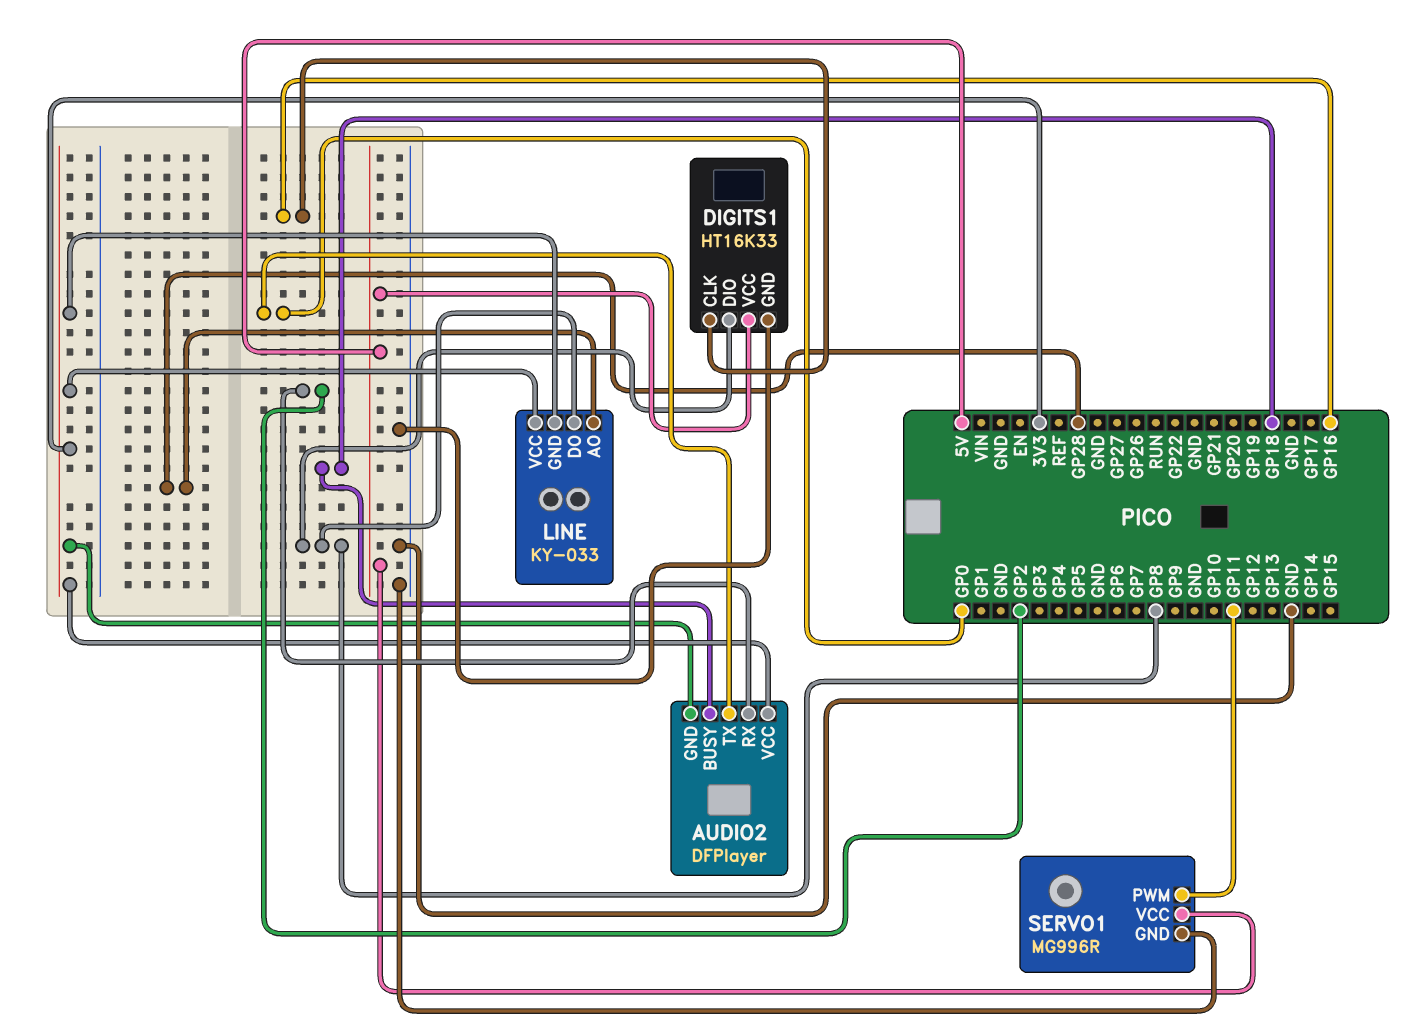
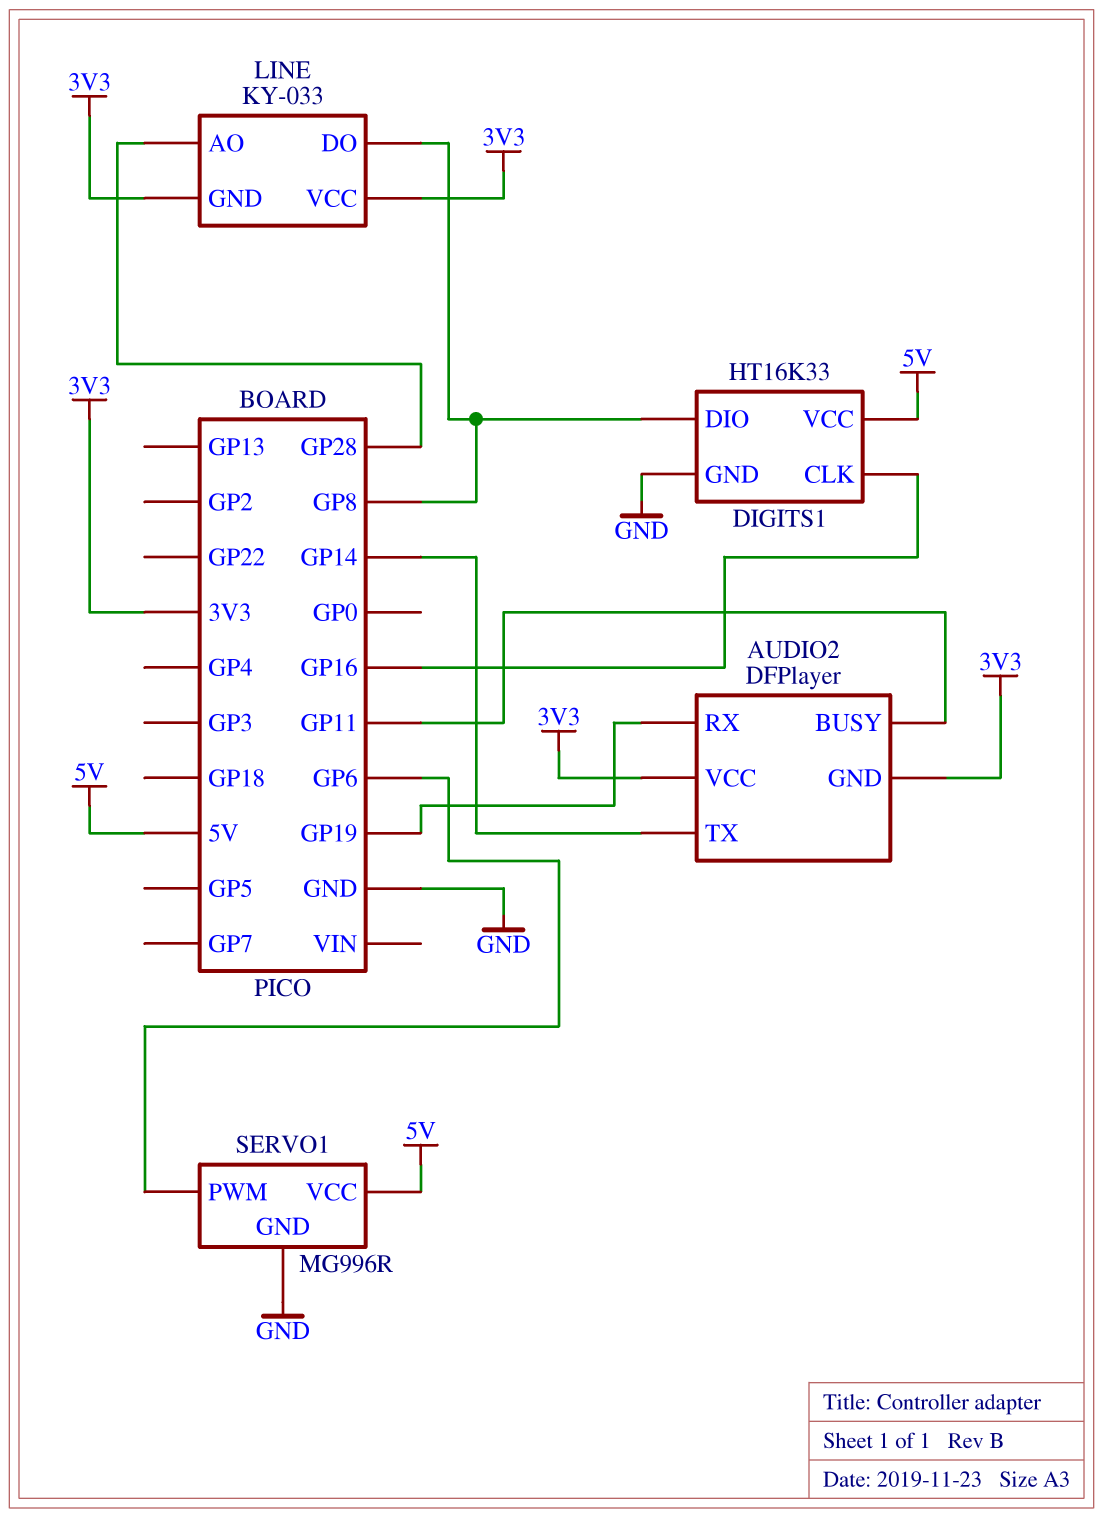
AUDIO2 pin BUSY: GP18 -> GP11
AUDIO2 pin RX: GP2 -> GP19
AUDIO2 pin TX: GP0 -> GP14
SERVO1 pin PWM: GP11 -> GP6

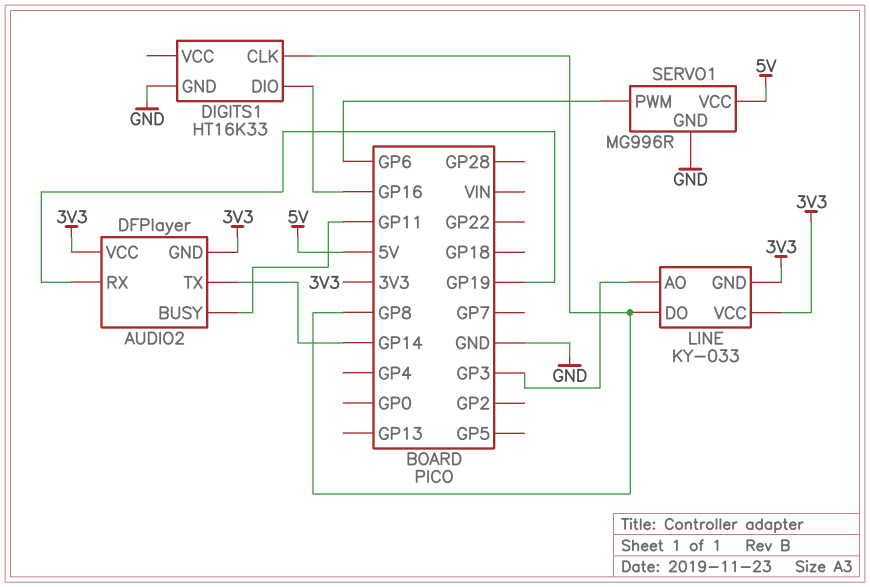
DIGITS1 pin CLK: GP16 -> GP8
DIGITS1 pin DIO: GP8 -> GP16
DIGITS1 pin VCC: 5V -> none
LINE pin AO: GP28 -> GP3

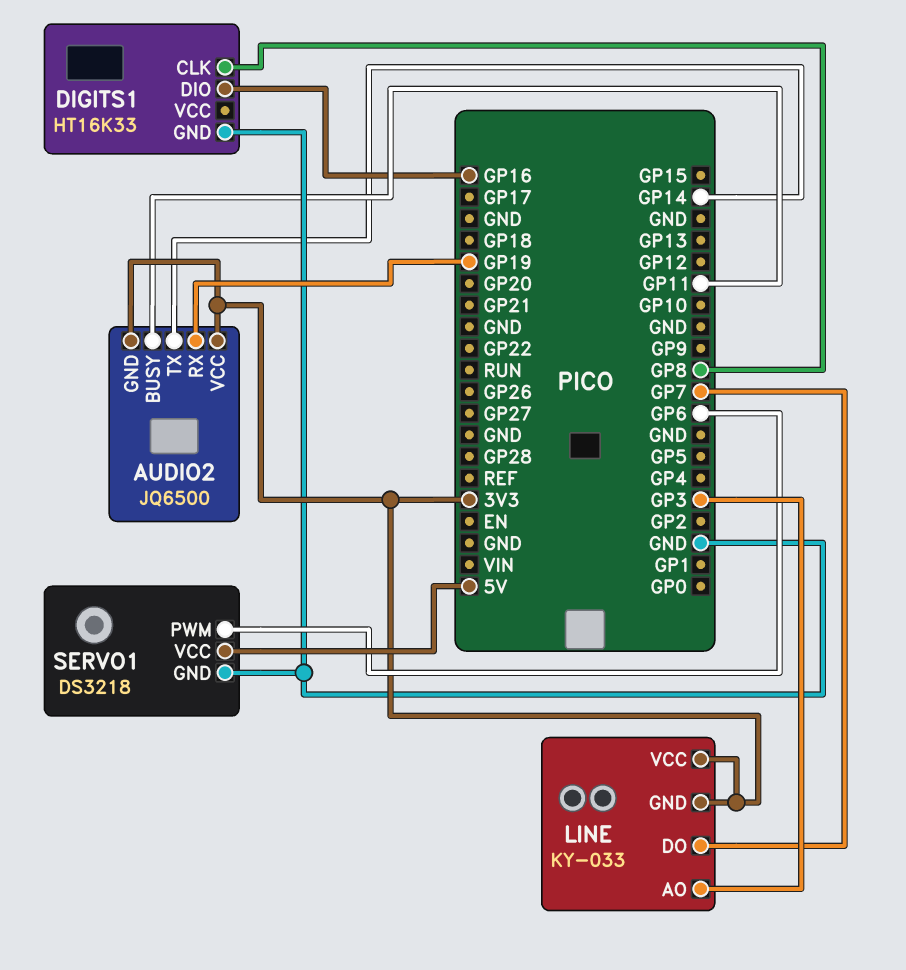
AUDIO2: DFPlayer -> JQ6500
LINE pin DO: GP8 -> GP7
SERVO1: MG996R -> DS3218

